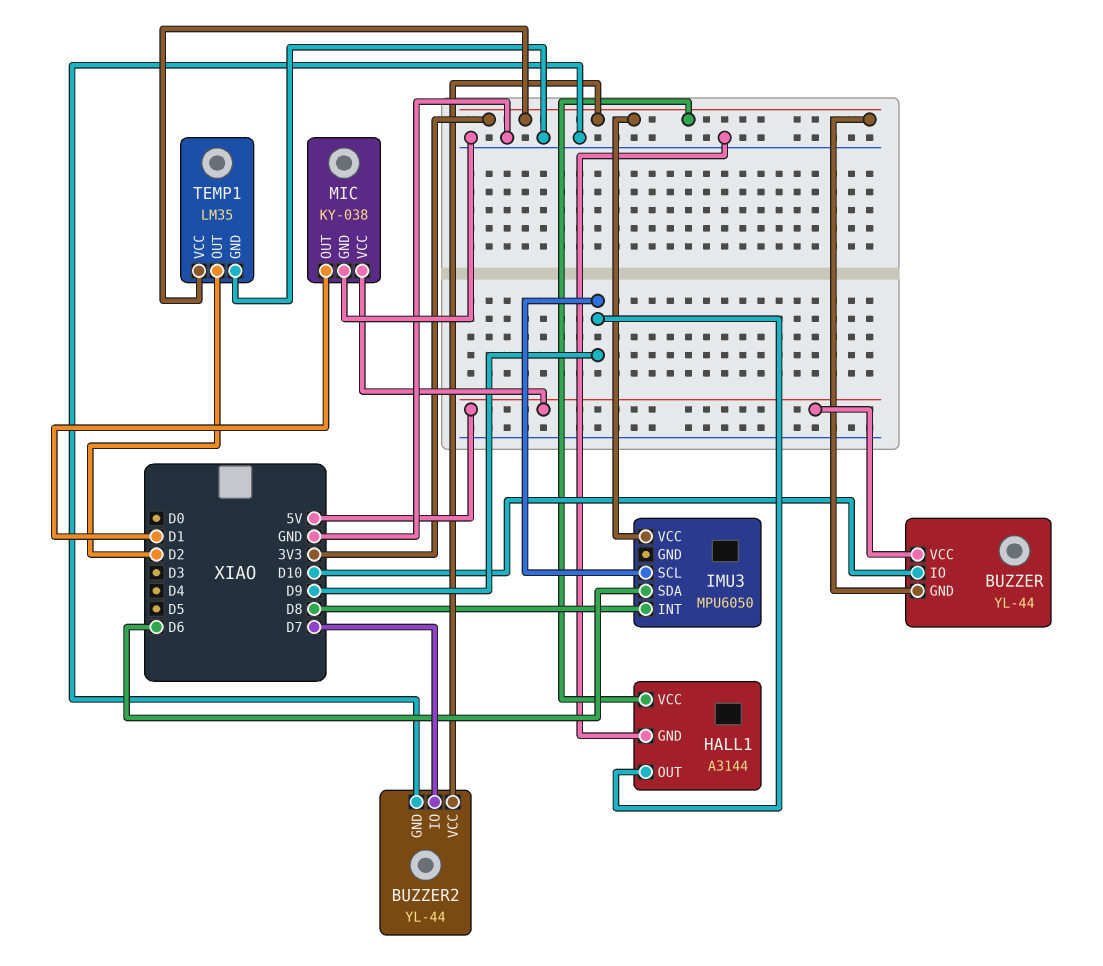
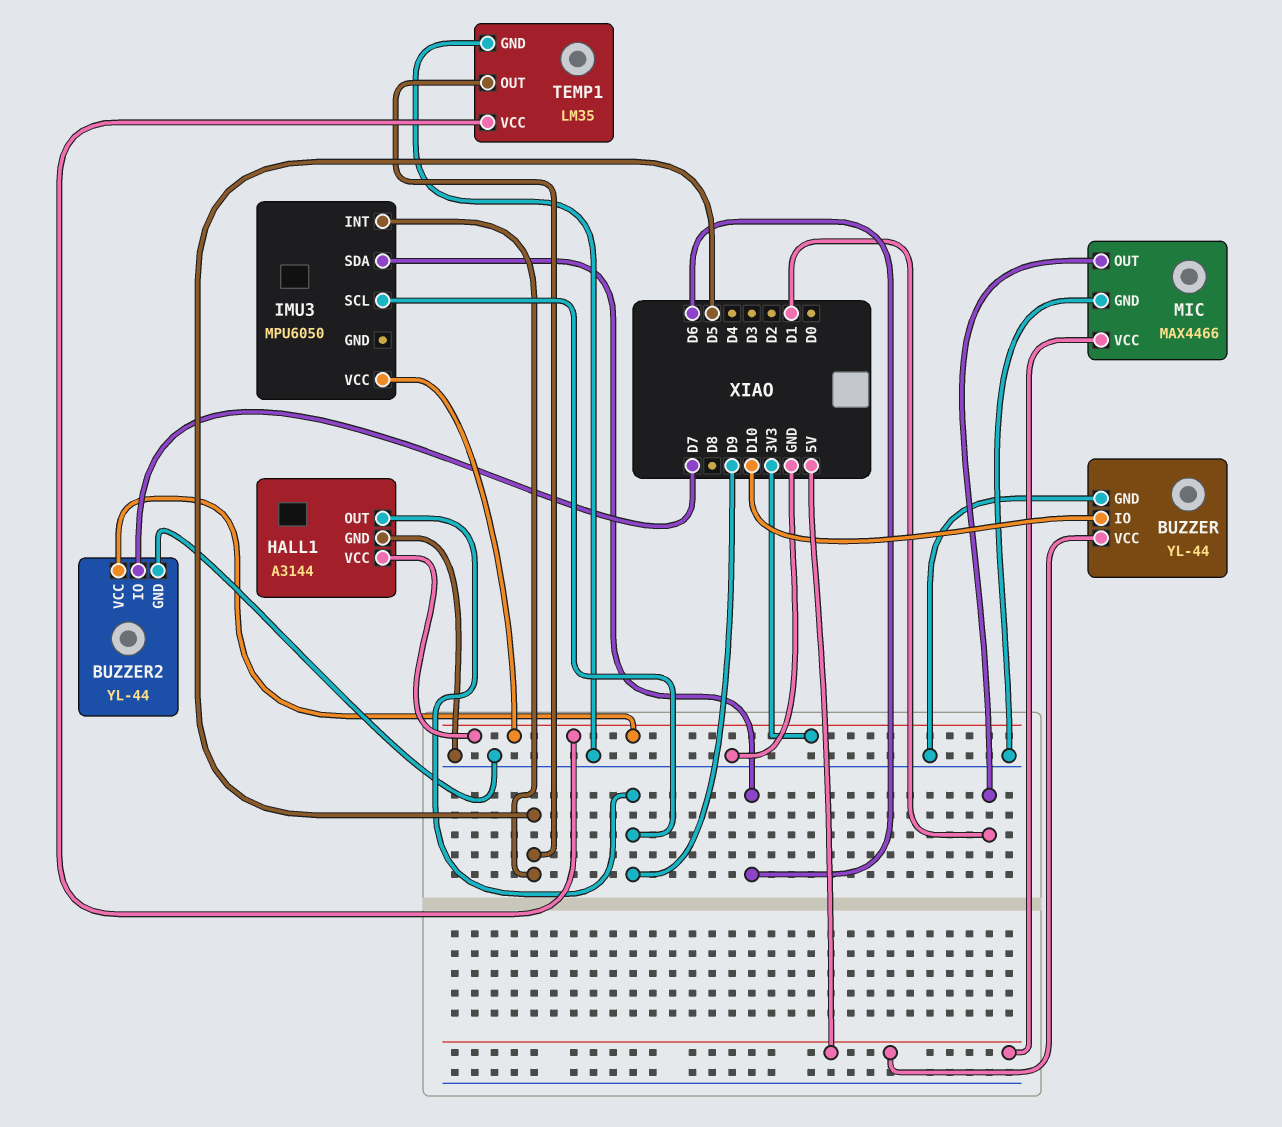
BUZZER pin GND: 3V3 -> GND
IMU3 pin INT: D8 -> D5
MIC: KY-038 -> MAX4466
TEMP1 pin OUT: D2 -> D5

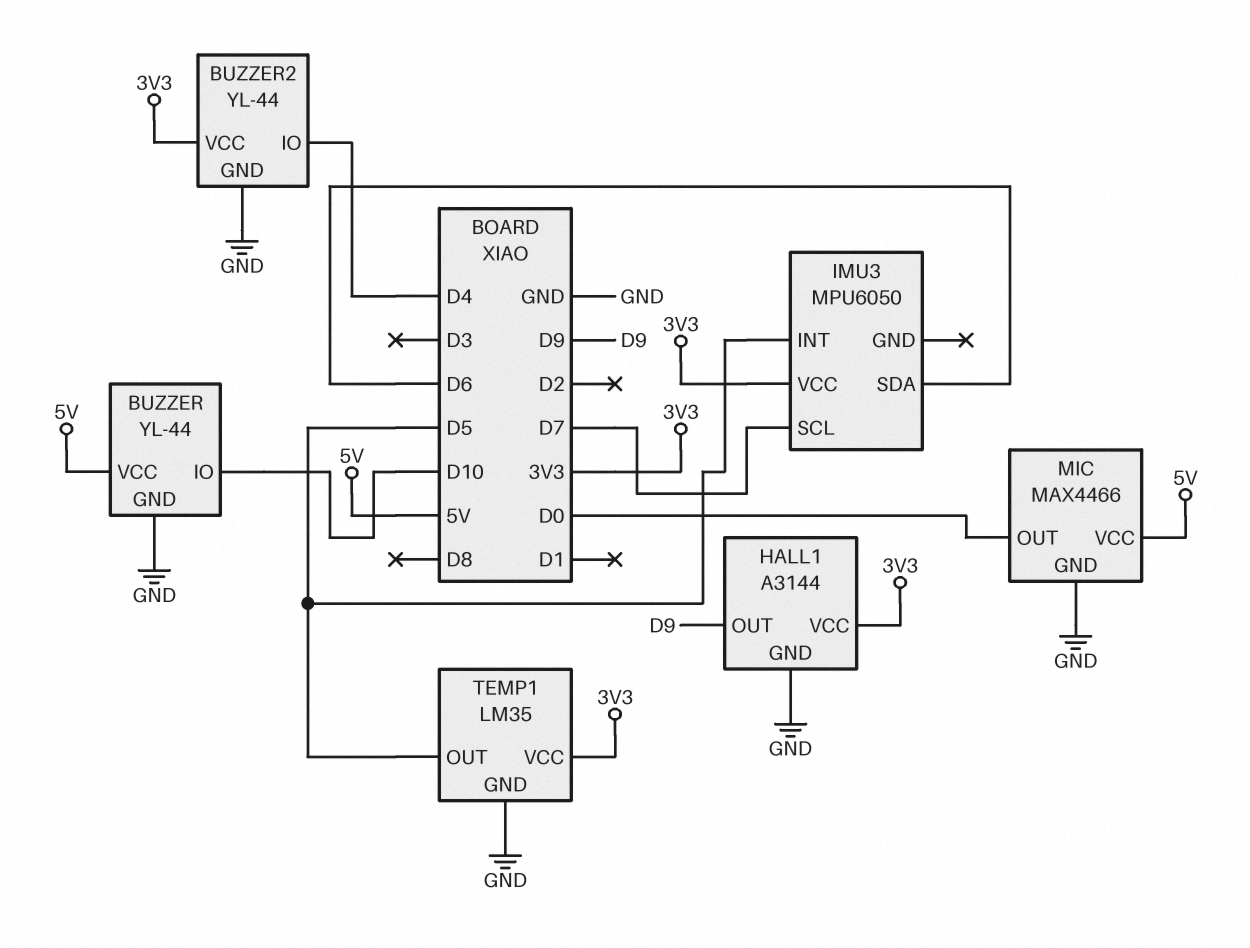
BUZZER2 pin IO: D7 -> D4
IMU3 pin SCL: D9 -> D7
MIC pin OUT: D1 -> D0

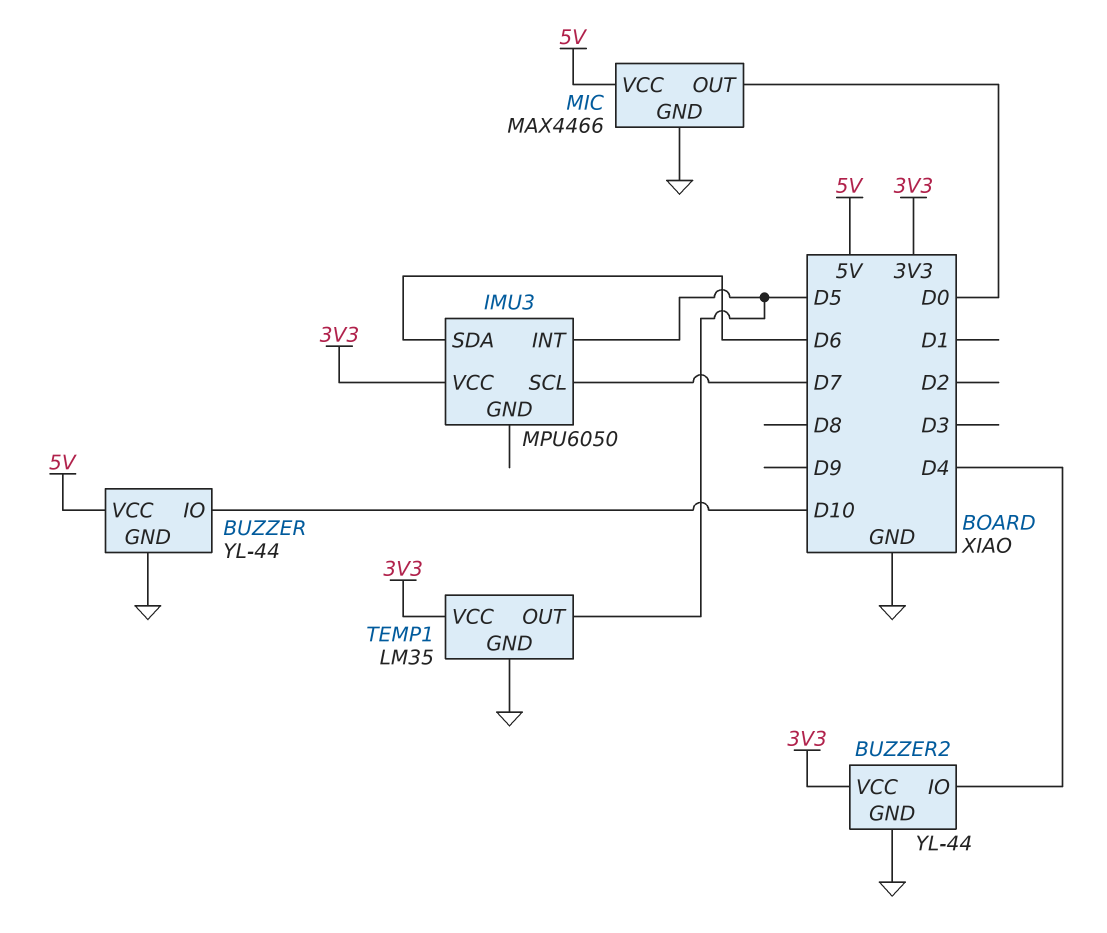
HALL1: A3144 -> none
HALL1 pin GND: GND -> none
HALL1 pin OUT: D9 -> none
HALL1 pin VCC: 3V3 -> none

